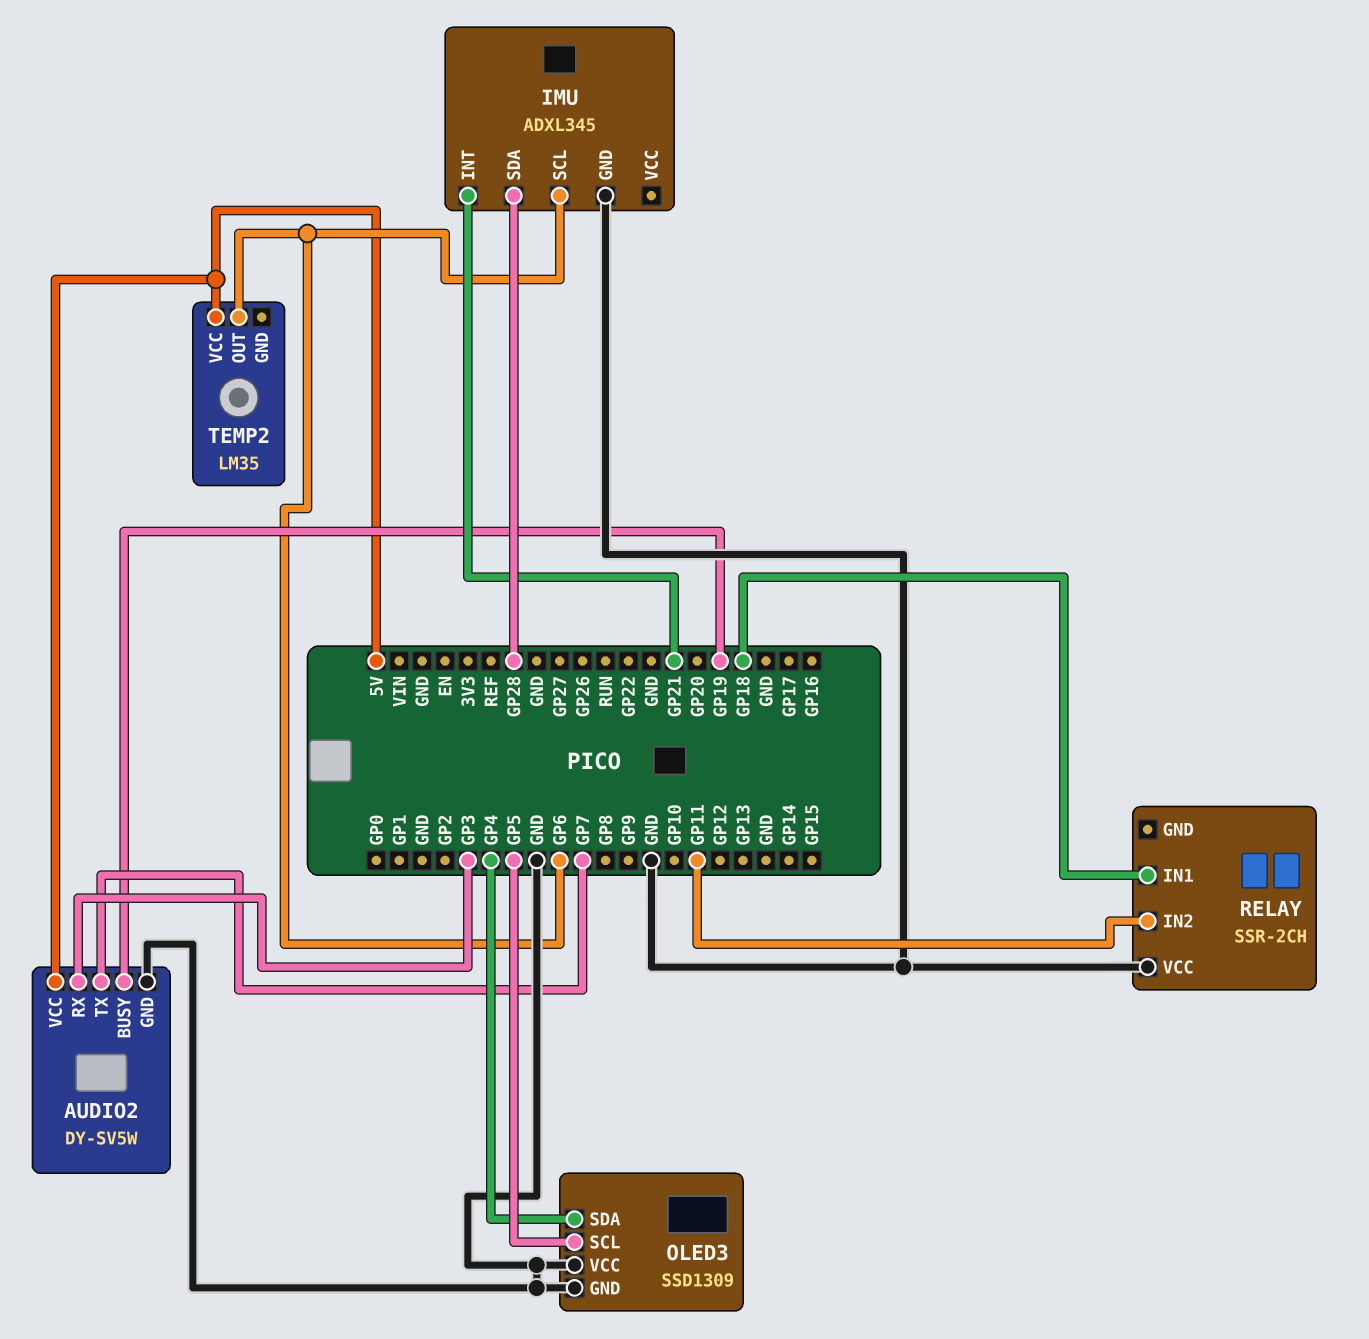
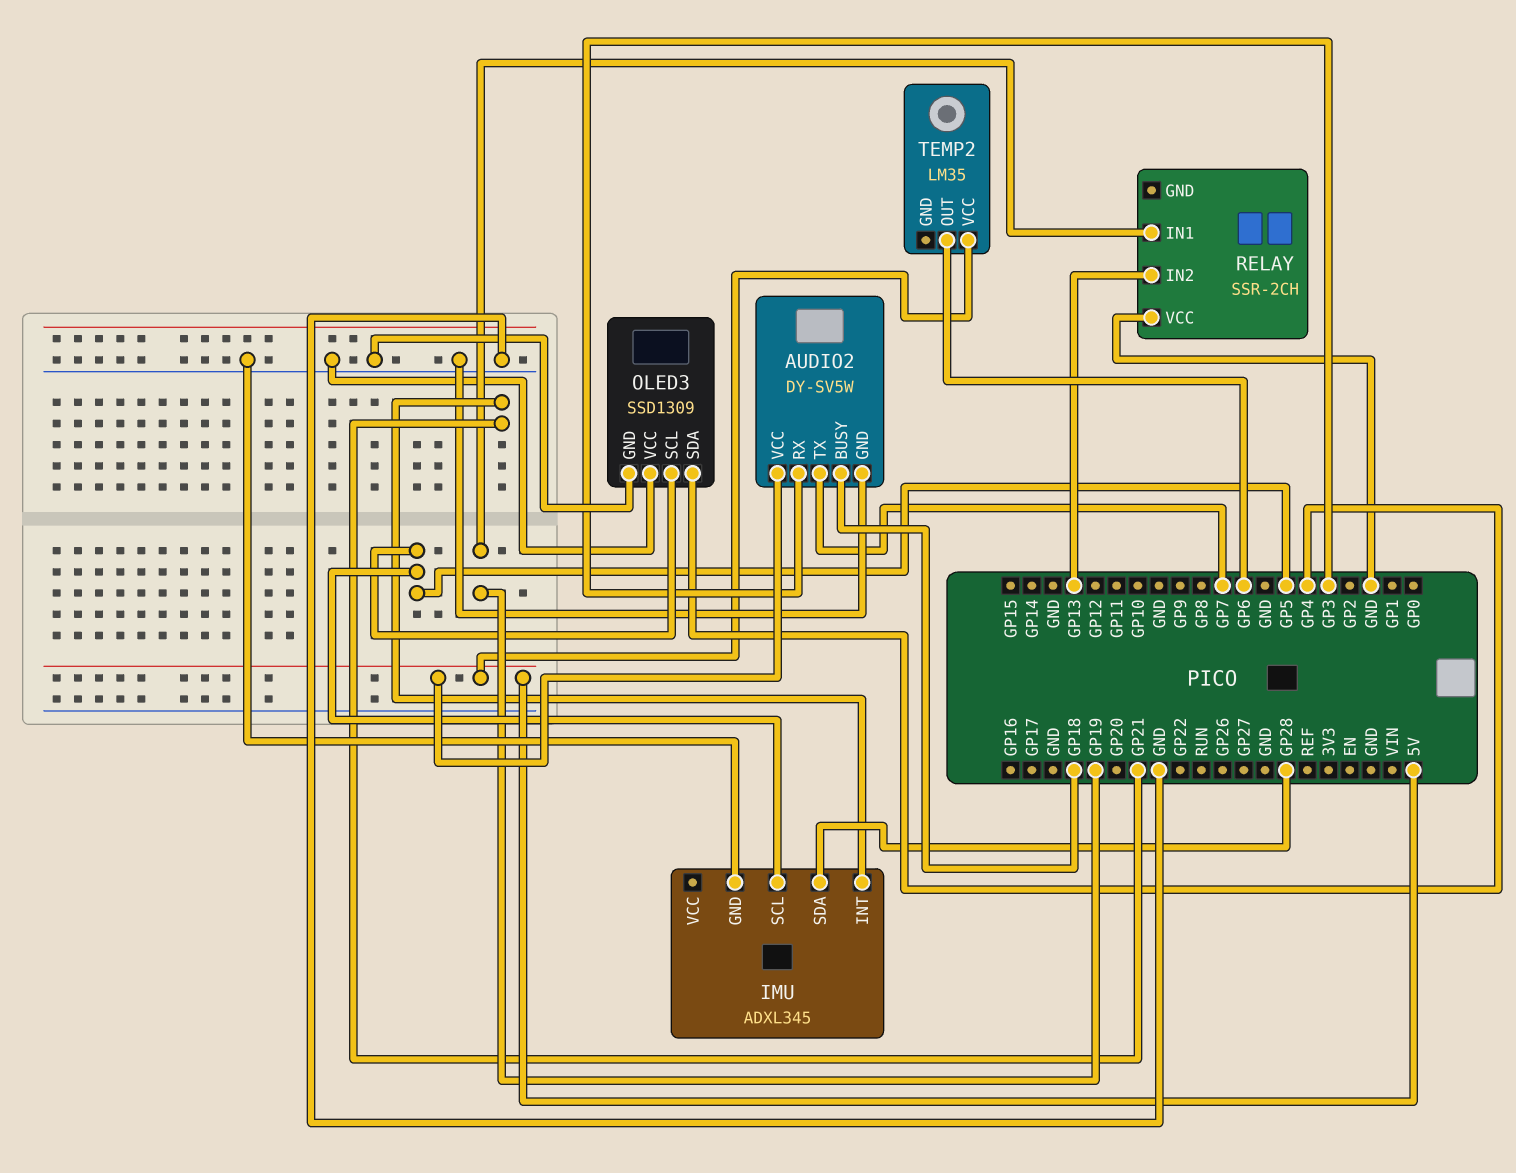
AUDIO2 pin BUSY: GP19 -> GP18
IMU pin SCL: GP6 -> GP5
RELAY pin IN1: GP18 -> GP19
RELAY pin IN2: GP11 -> GP13

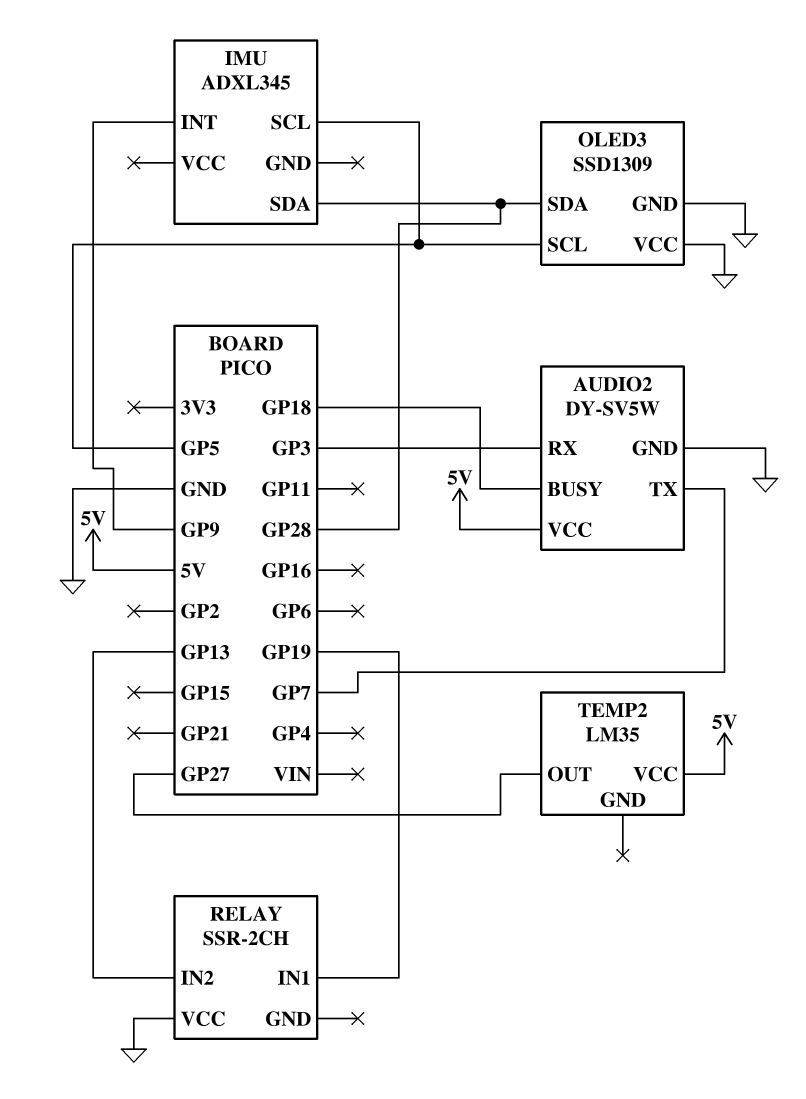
IMU pin GND: GND -> none
IMU pin INT: GP21 -> GP9
OLED3 pin SDA: GP4 -> GP28
TEMP2 pin OUT: GP6 -> GP27

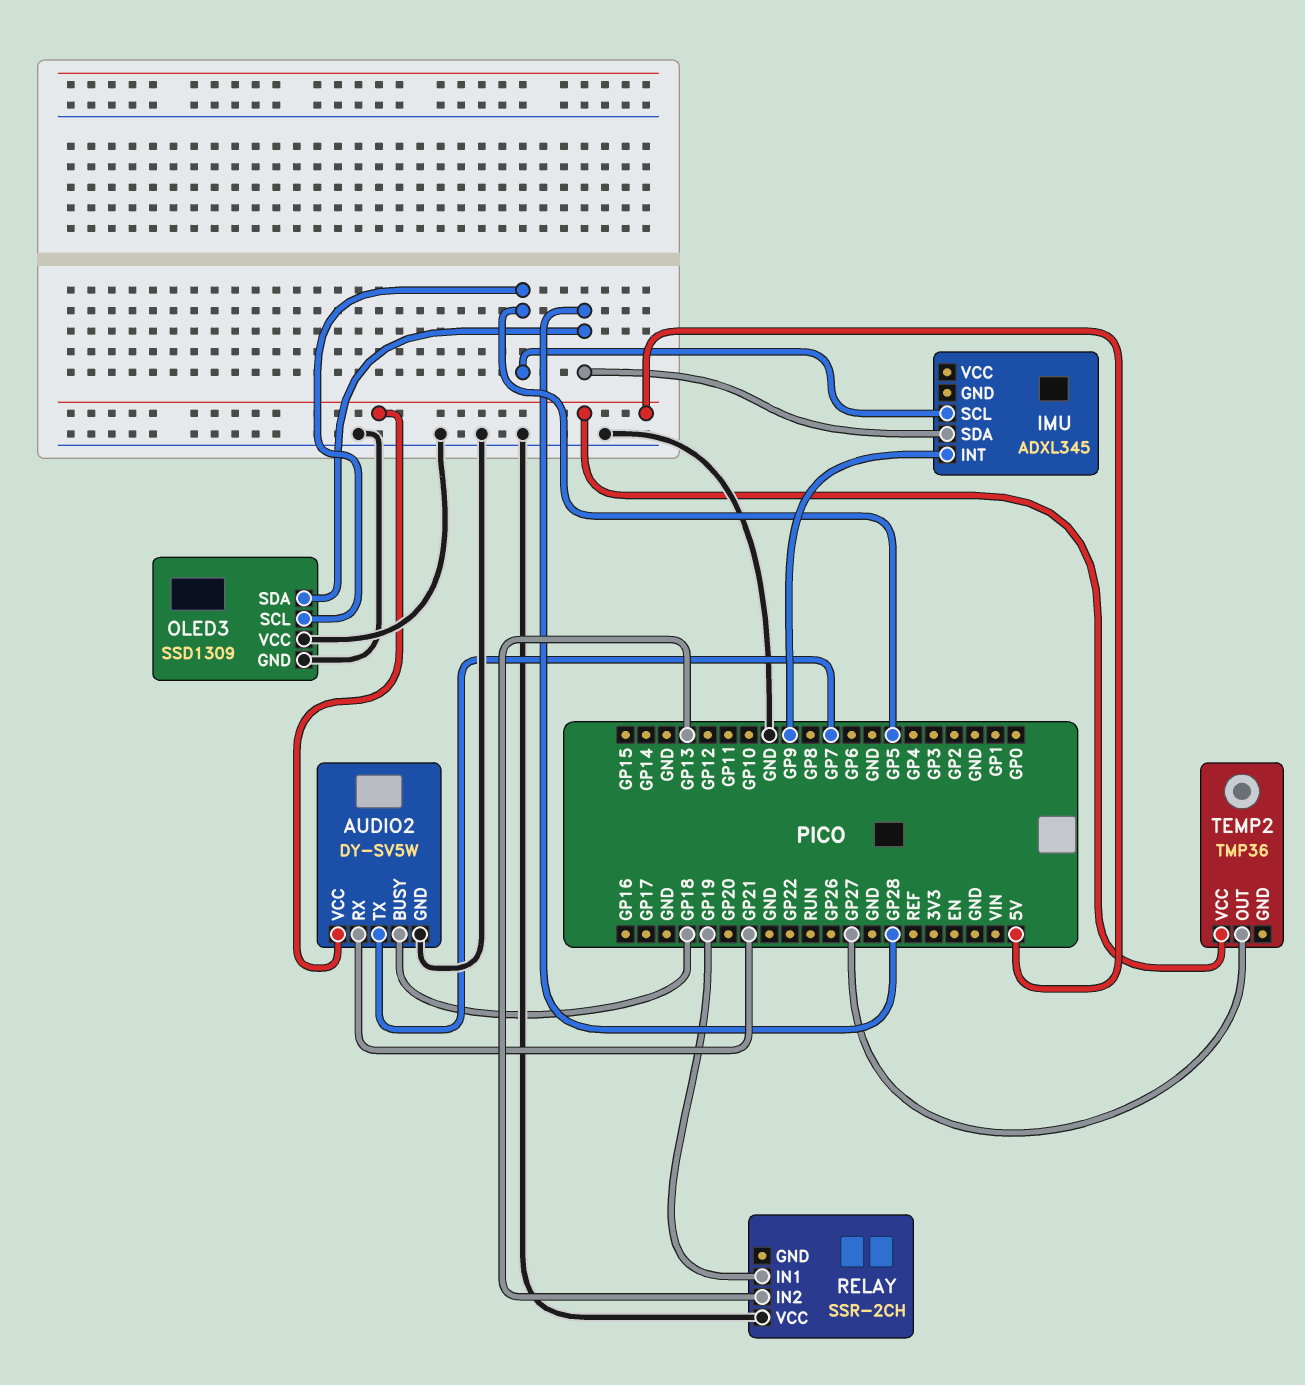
AUDIO2 pin RX: GP3 -> GP21
TEMP2: LM35 -> TMP36

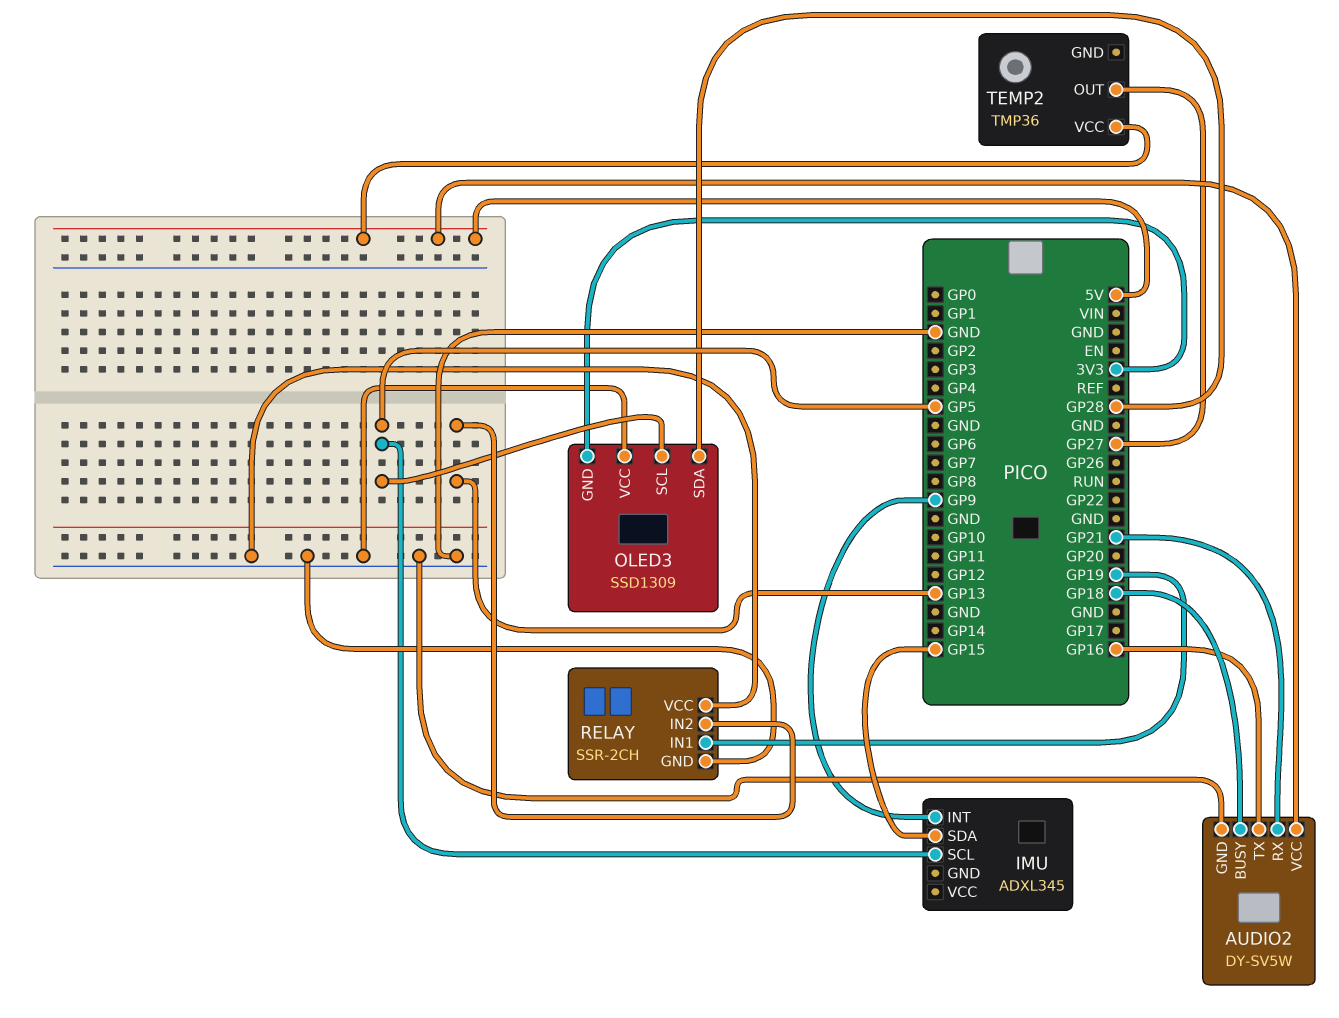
AUDIO2 pin TX: GP7 -> GP16
IMU pin SDA: GP28 -> GP15
OLED3 pin GND: GND -> 3V3
RELAY pin GND: none -> GND

